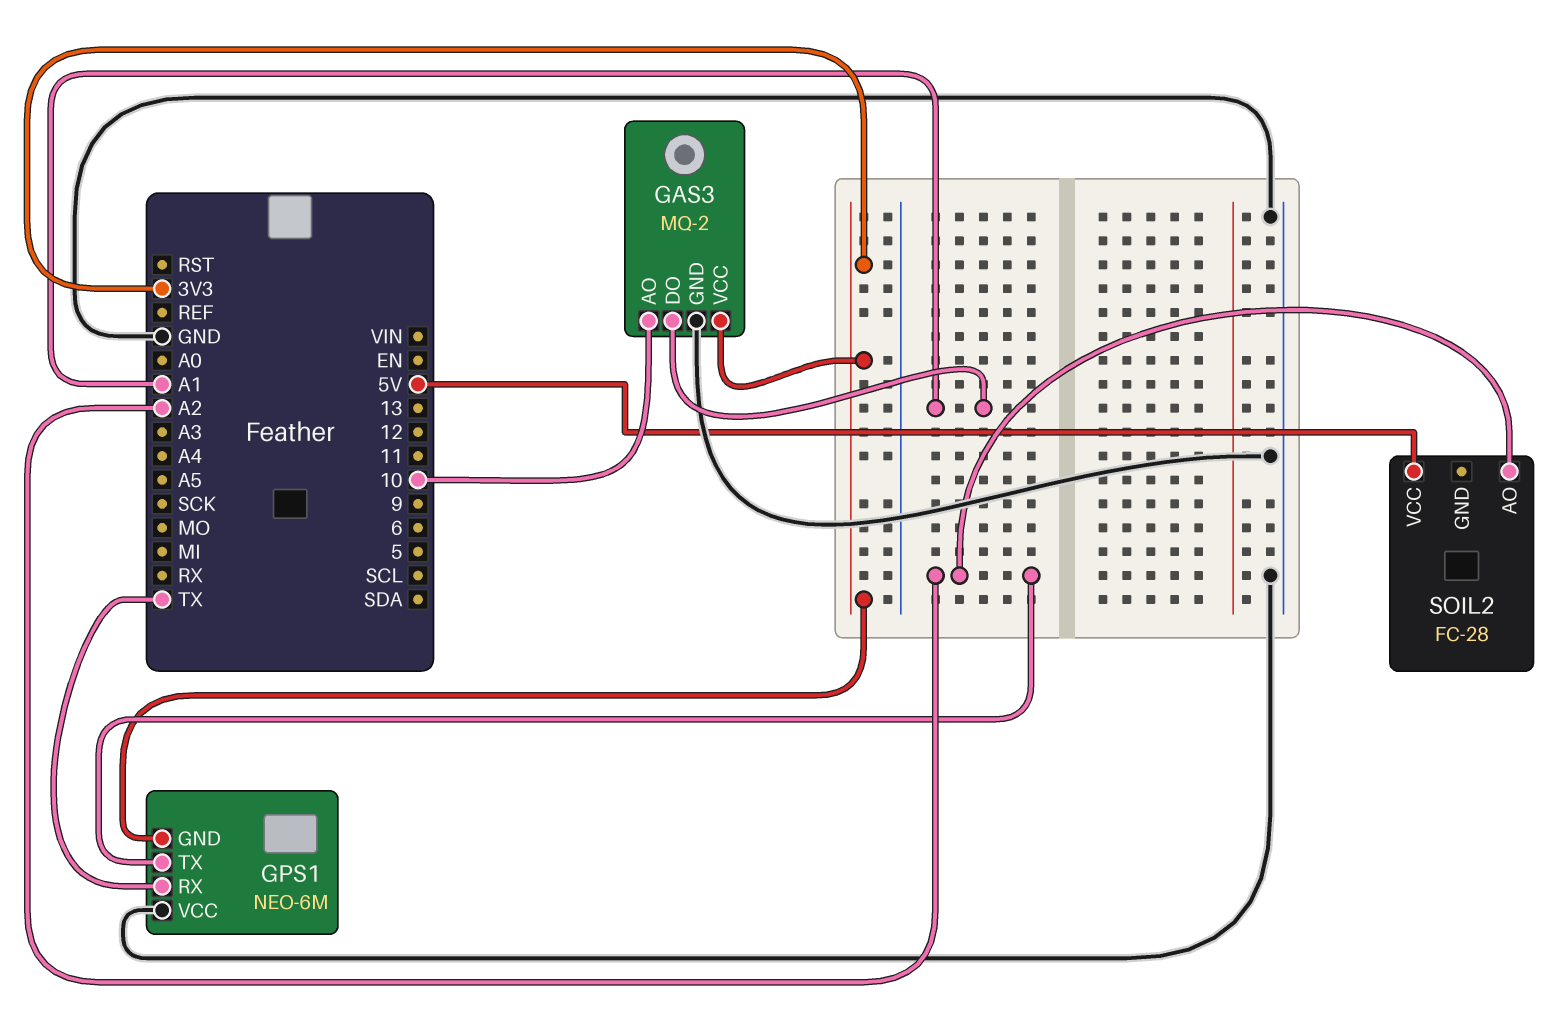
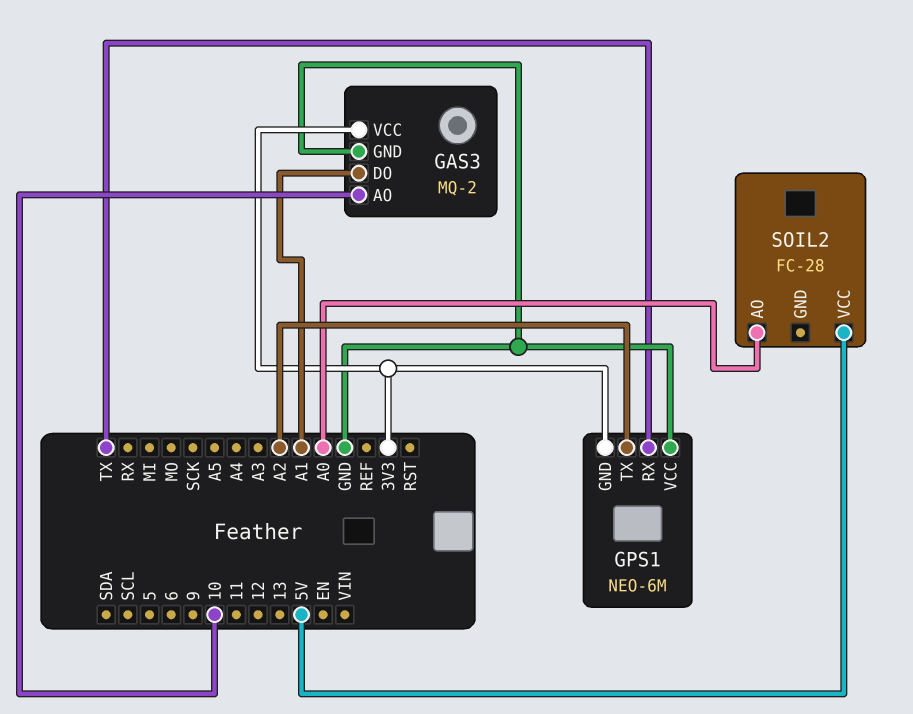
SOIL2 pin AO: A2 -> A0

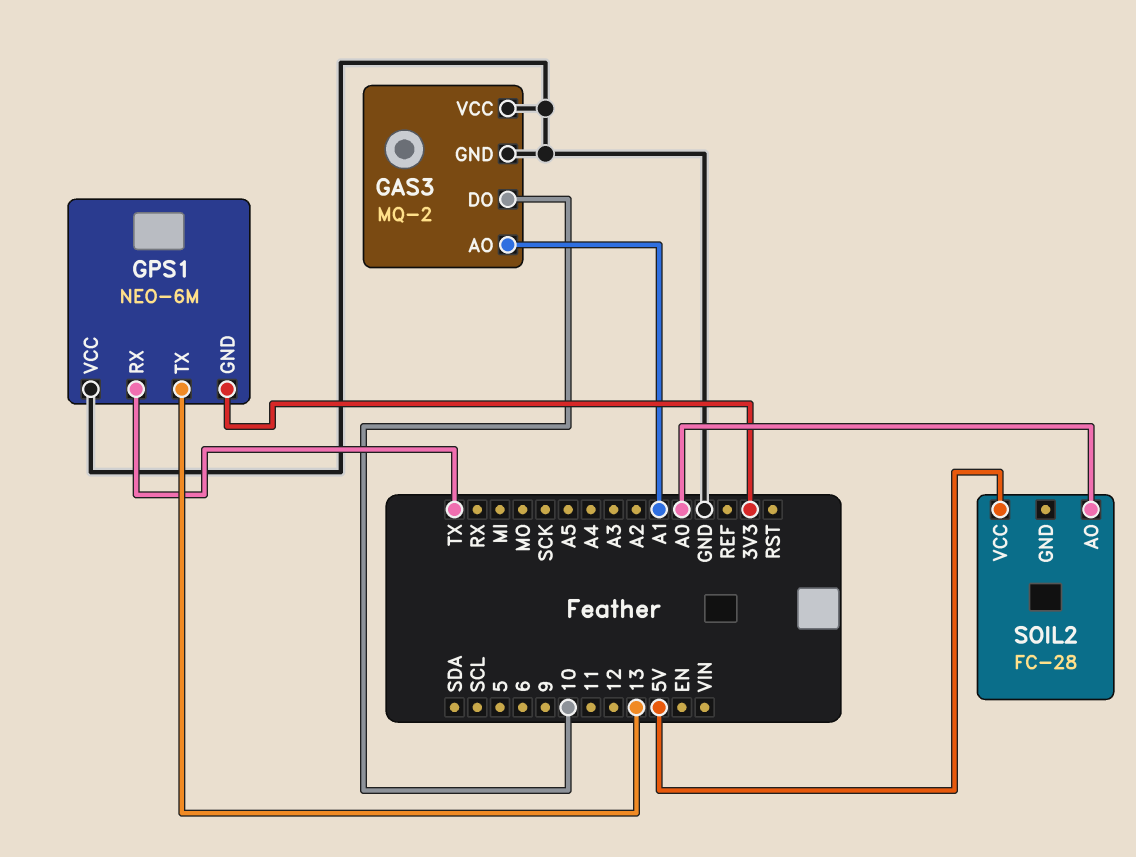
GAS3 pin AO: 10 -> A1
GAS3 pin DO: A1 -> 10
GAS3 pin VCC: 3V3 -> GND
GPS1 pin TX: A2 -> 13

